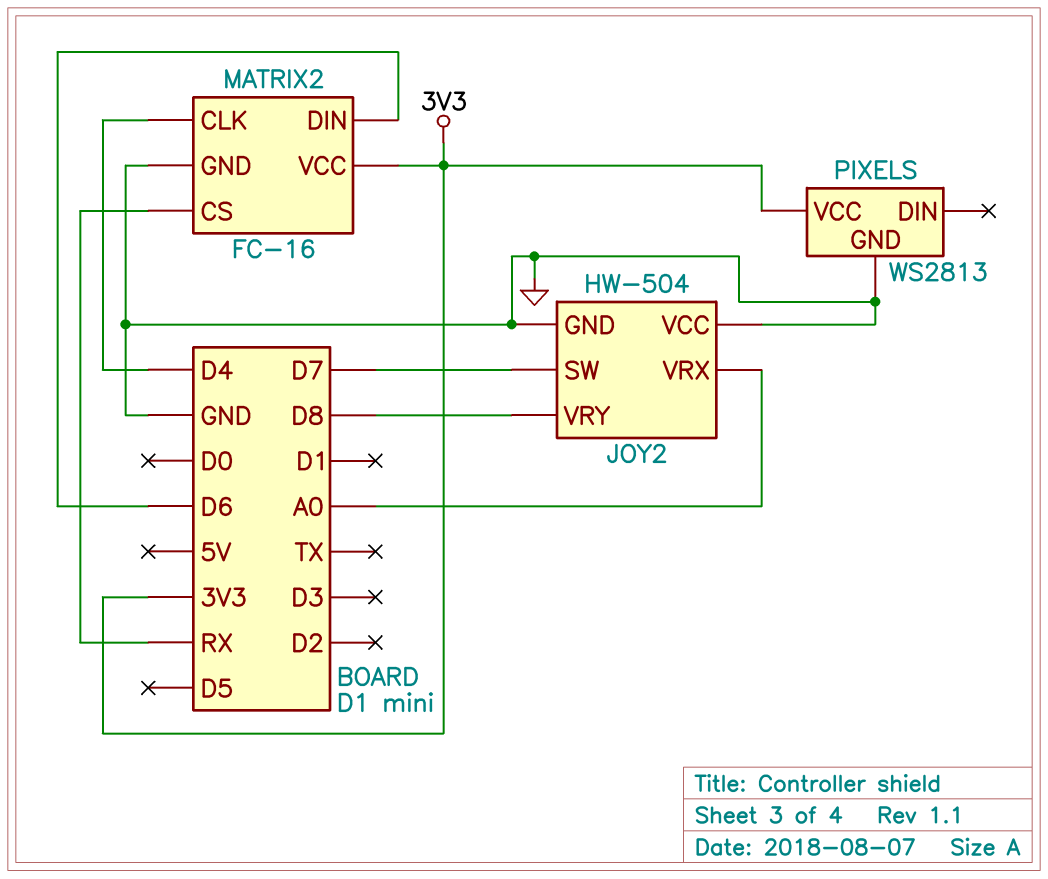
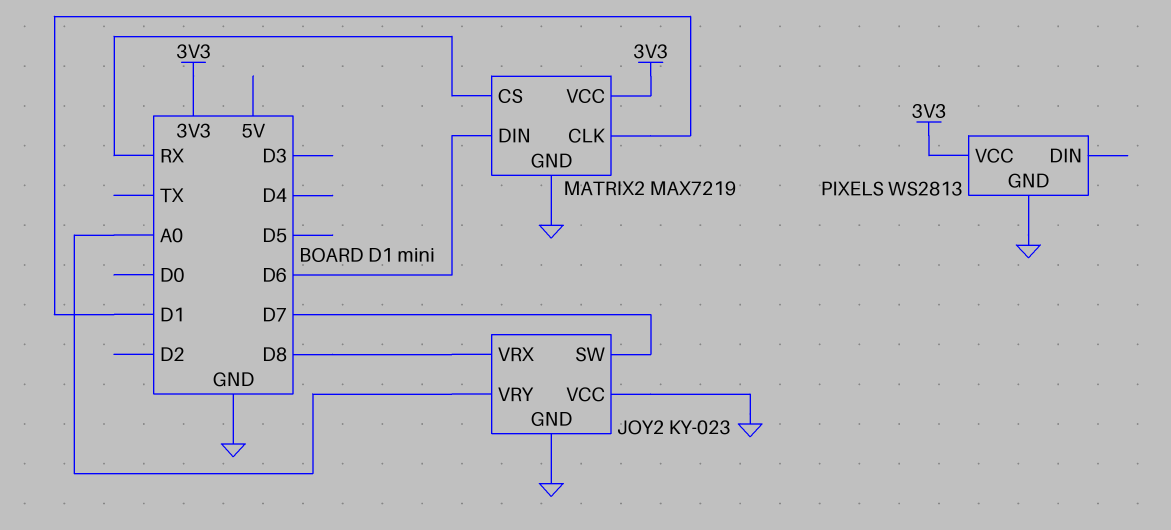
JOY2: HW-504 -> KY-023
JOY2 pin VRX: A0 -> D8
JOY2 pin VRY: D8 -> A0
MATRIX2: FC-16 -> MAX7219
MATRIX2 pin CLK: D4 -> D1

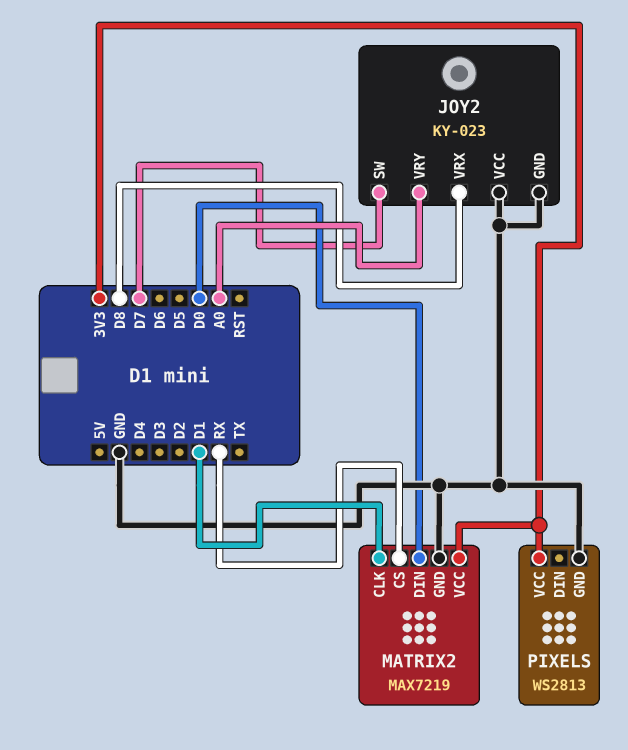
MATRIX2 pin DIN: D6 -> D0

